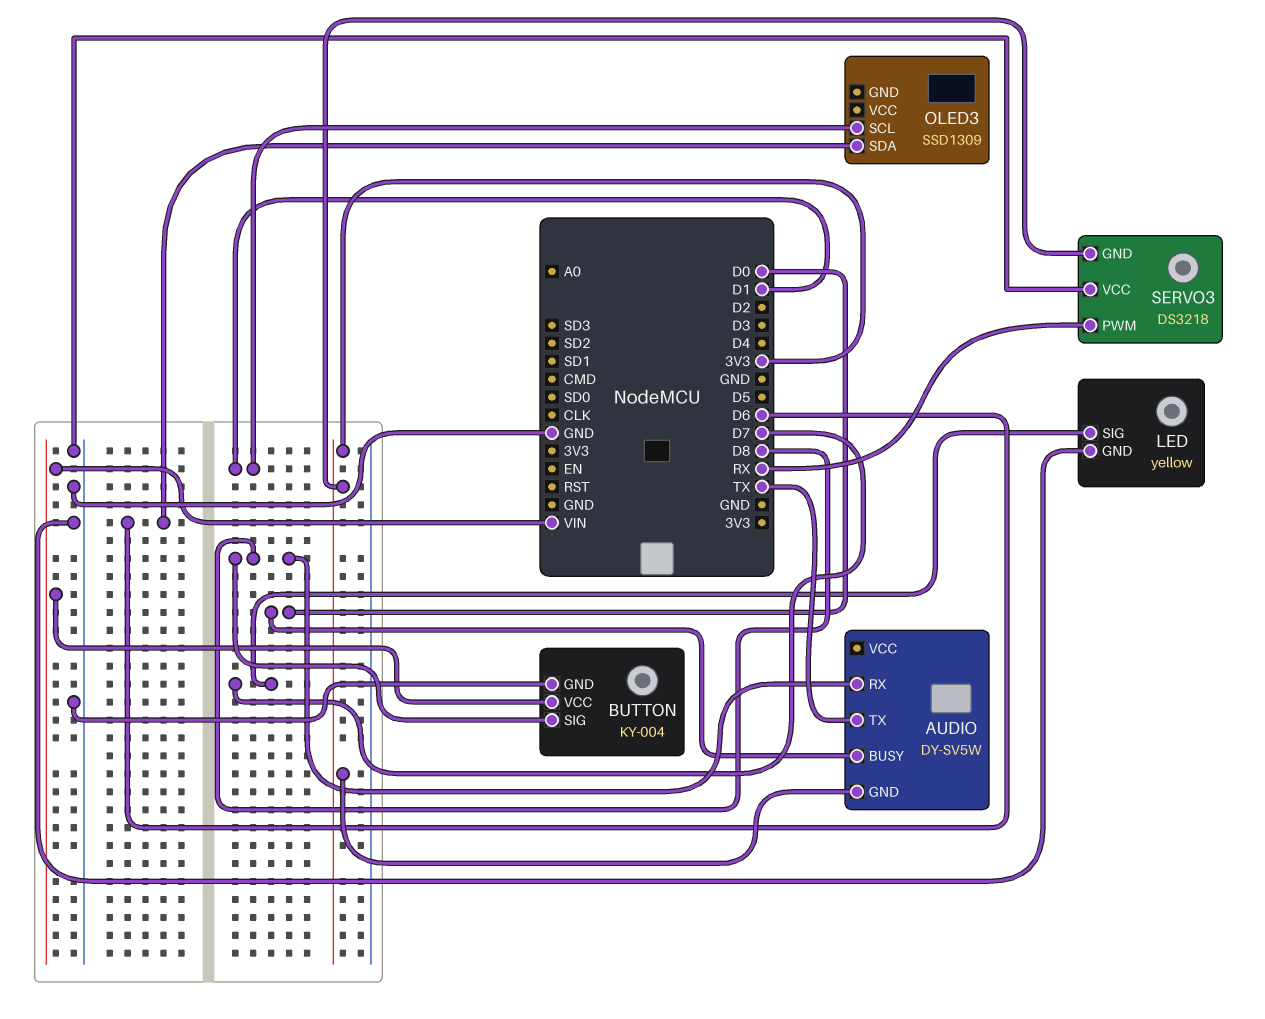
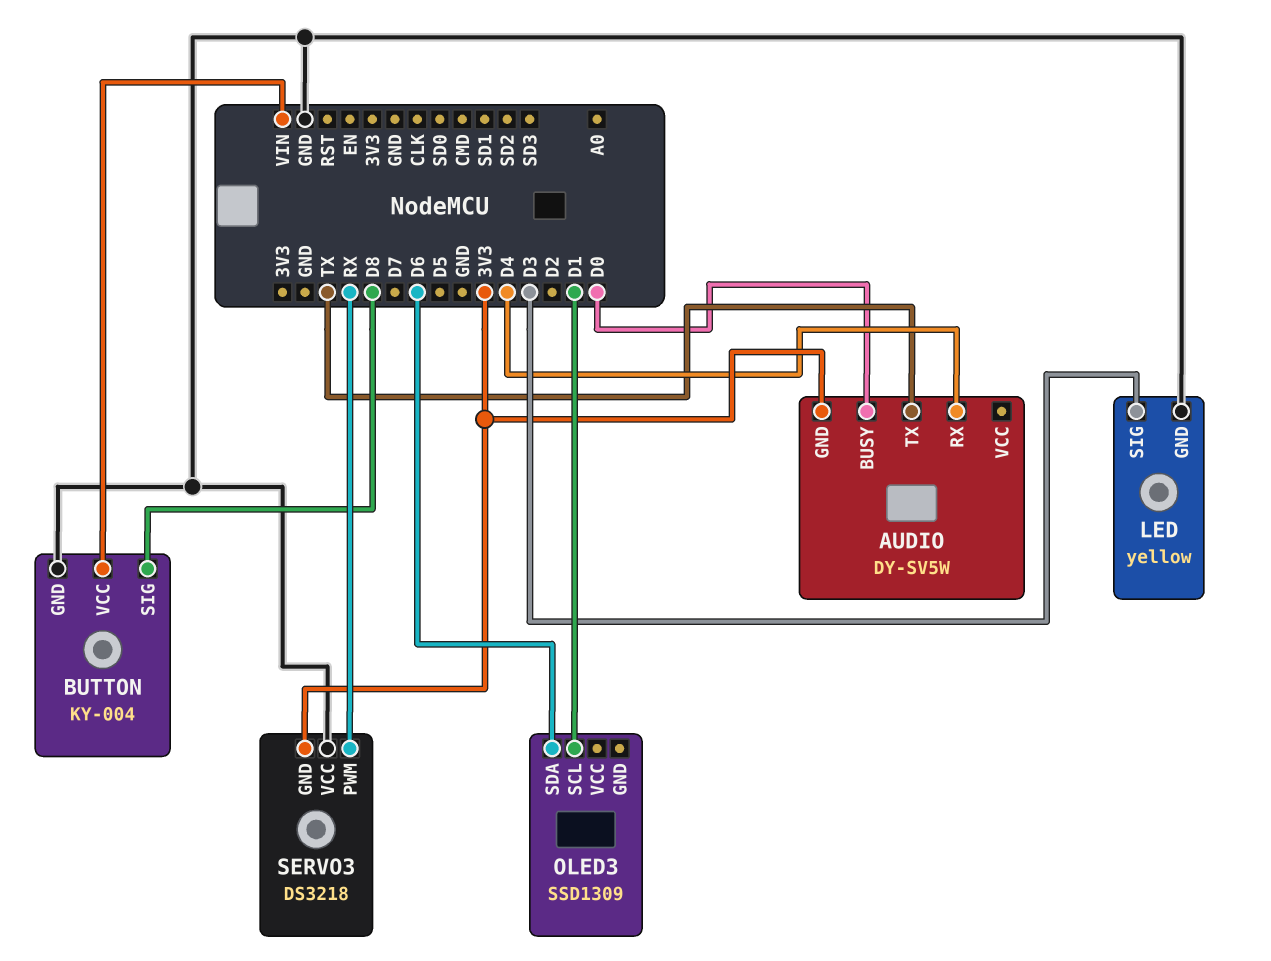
AUDIO pin RX: D8 -> D4
LED pin SIG: D7 -> D3

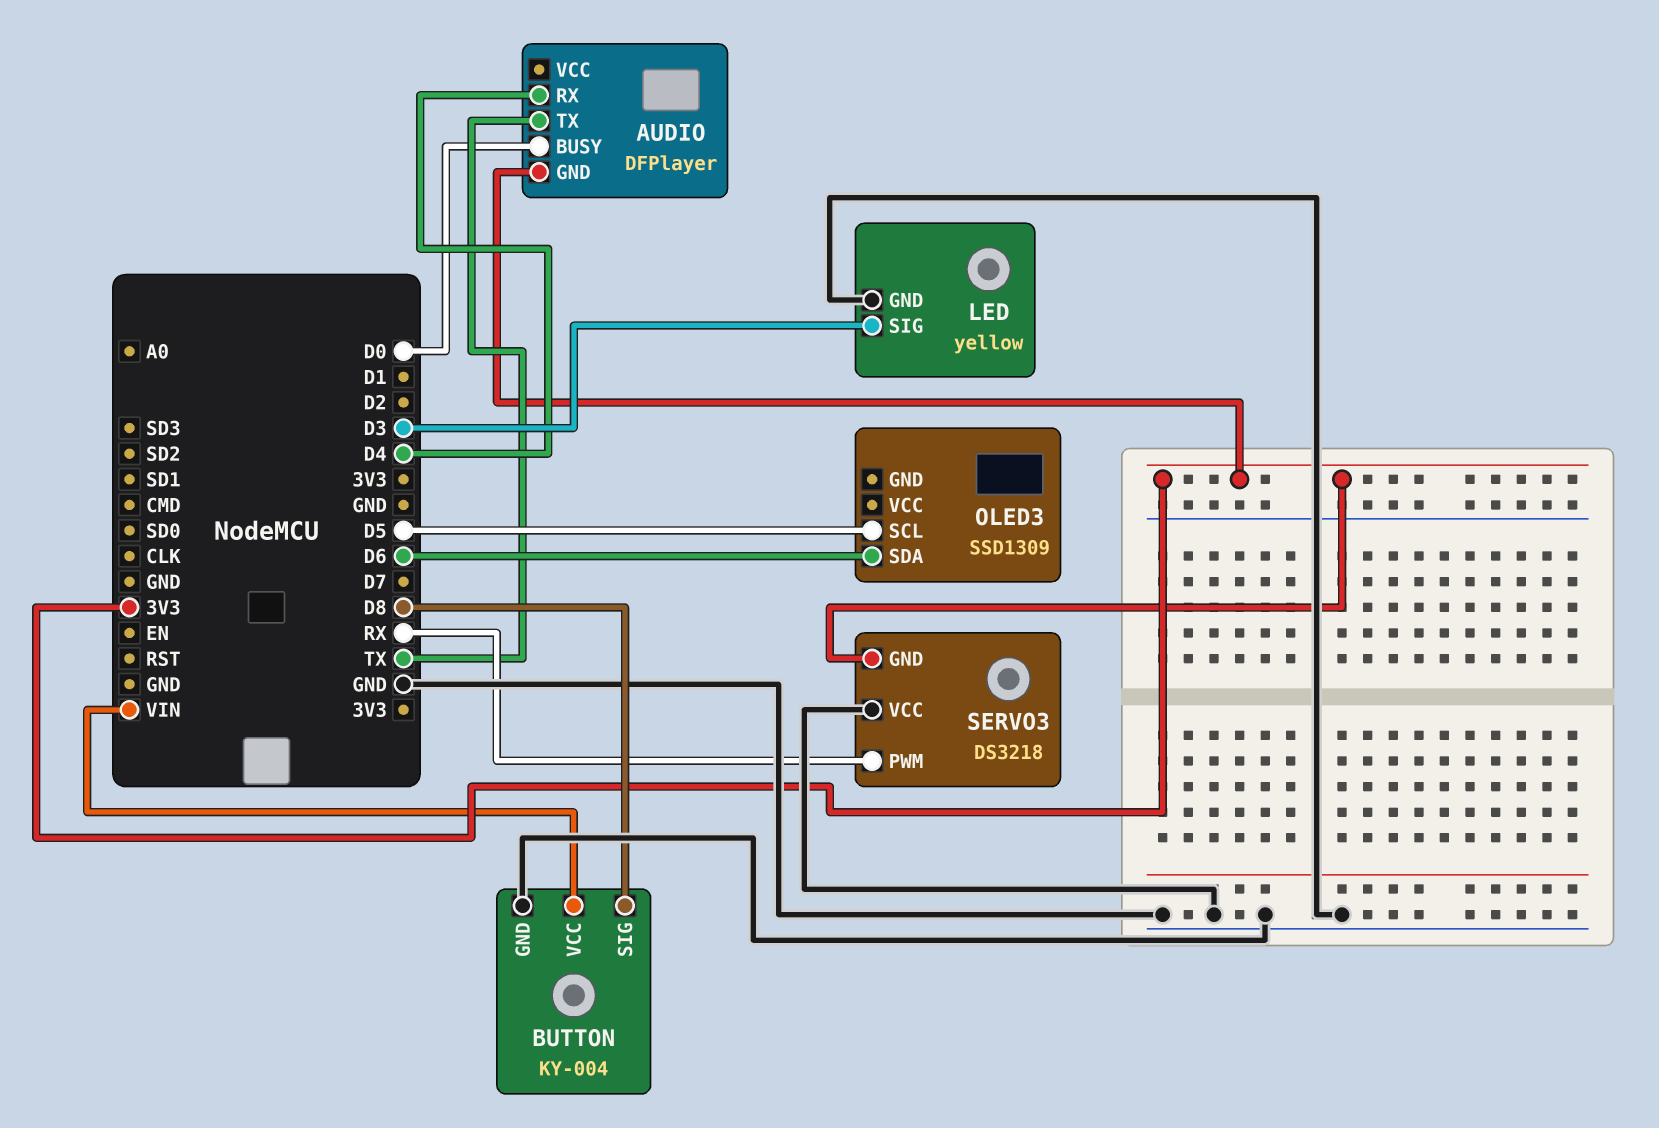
AUDIO: DY-SV5W -> DFPlayer
OLED3 pin SCL: D1 -> D5

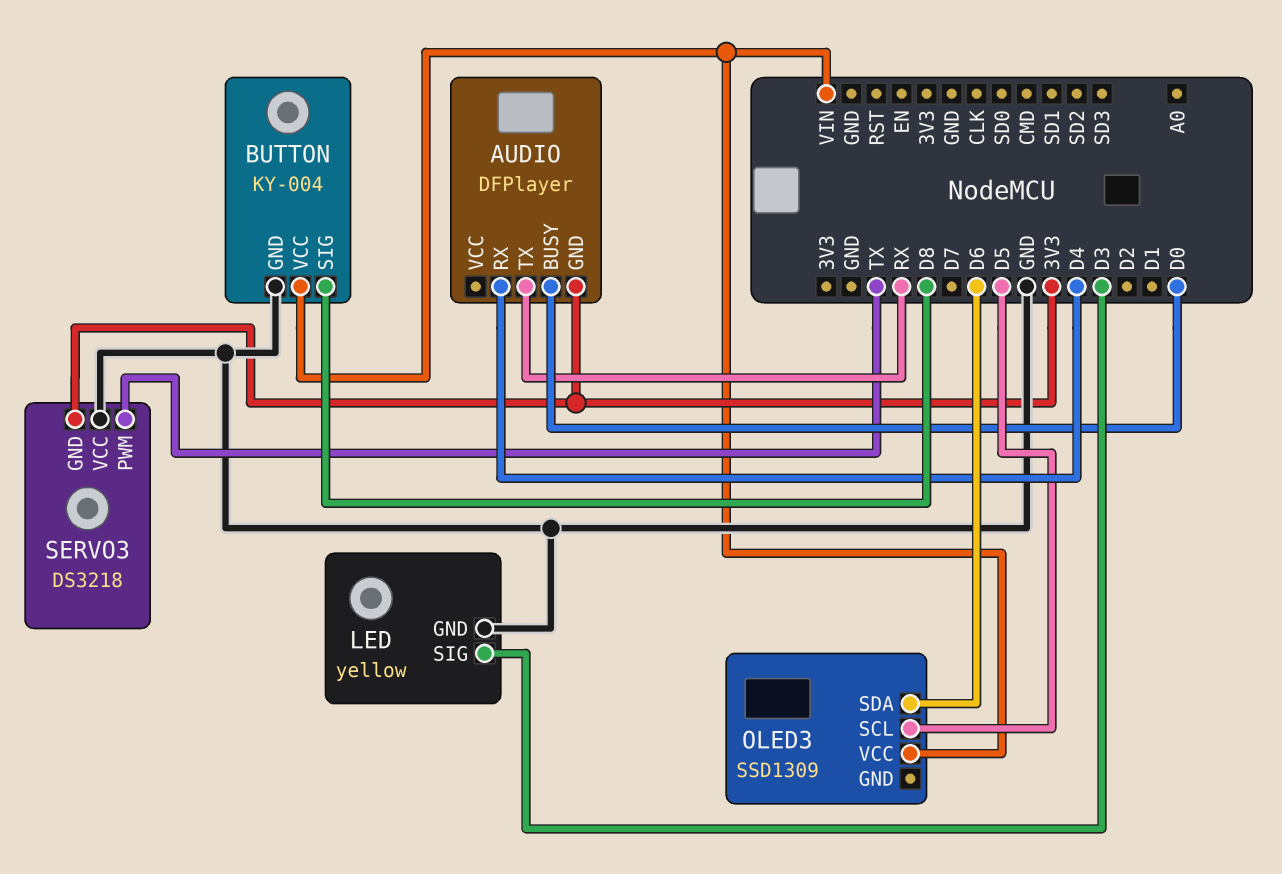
AUDIO pin TX: TX -> RX
OLED3 pin VCC: none -> VIN
SERVO3 pin PWM: RX -> TX

